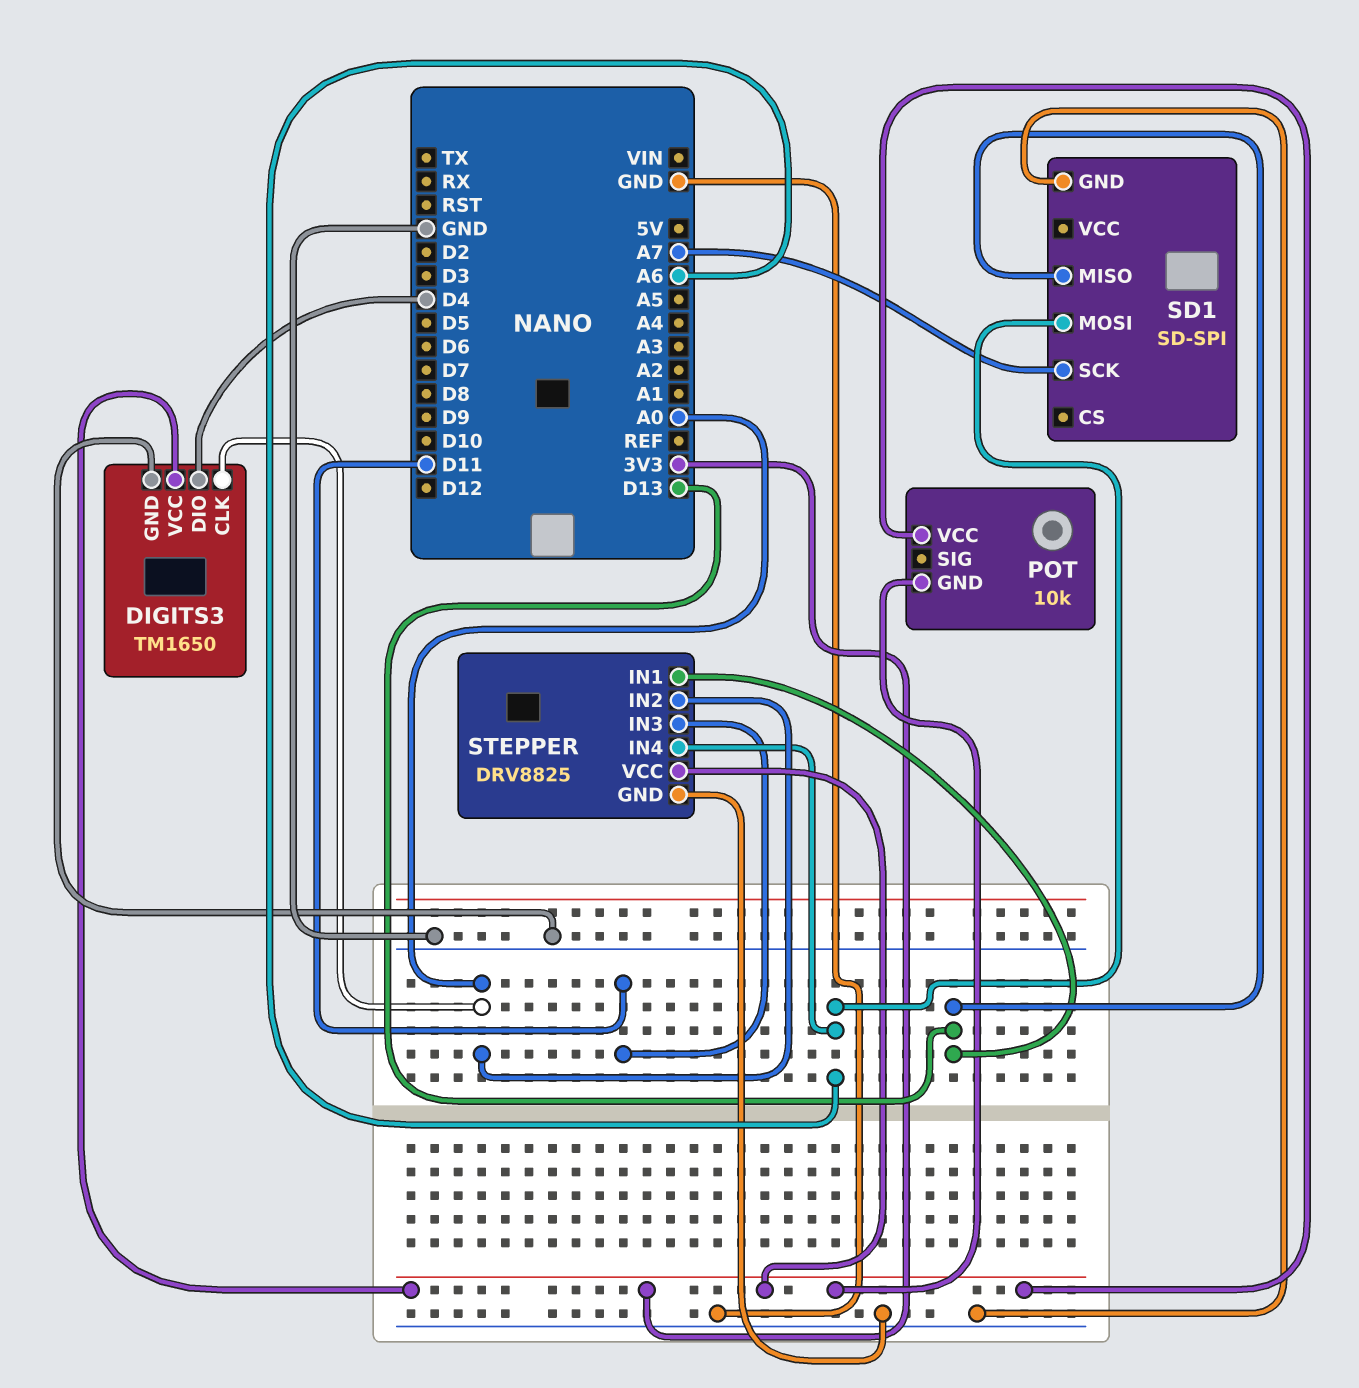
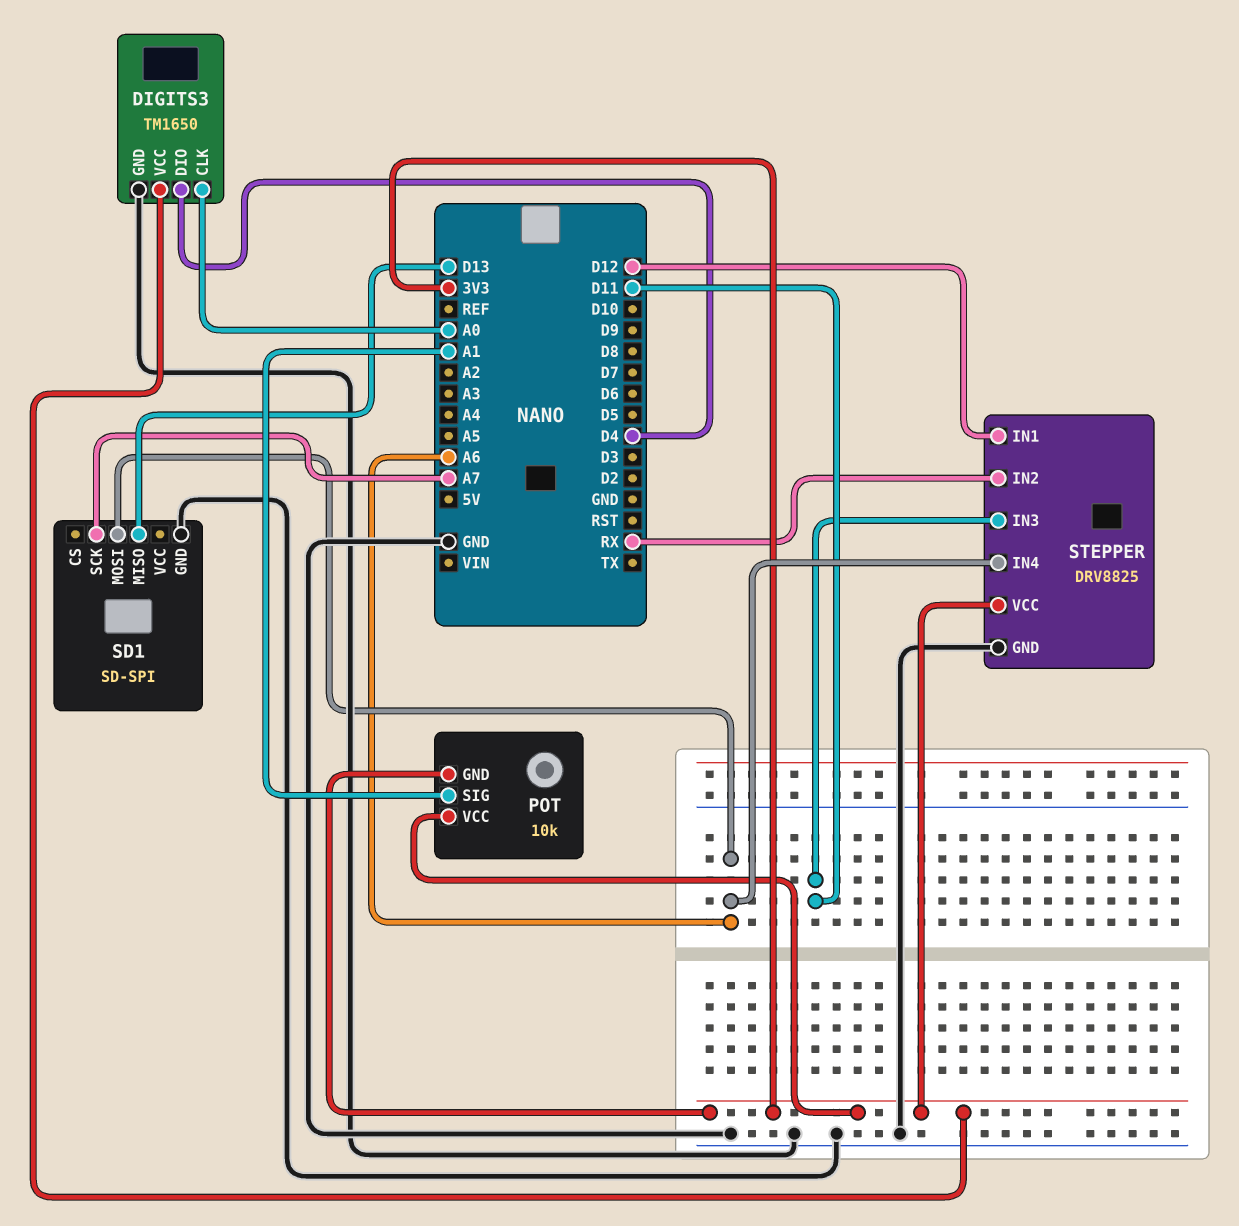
POT pin SIG: none -> A1
STEPPER pin IN1: D13 -> D12
STEPPER pin IN2: A0 -> RX

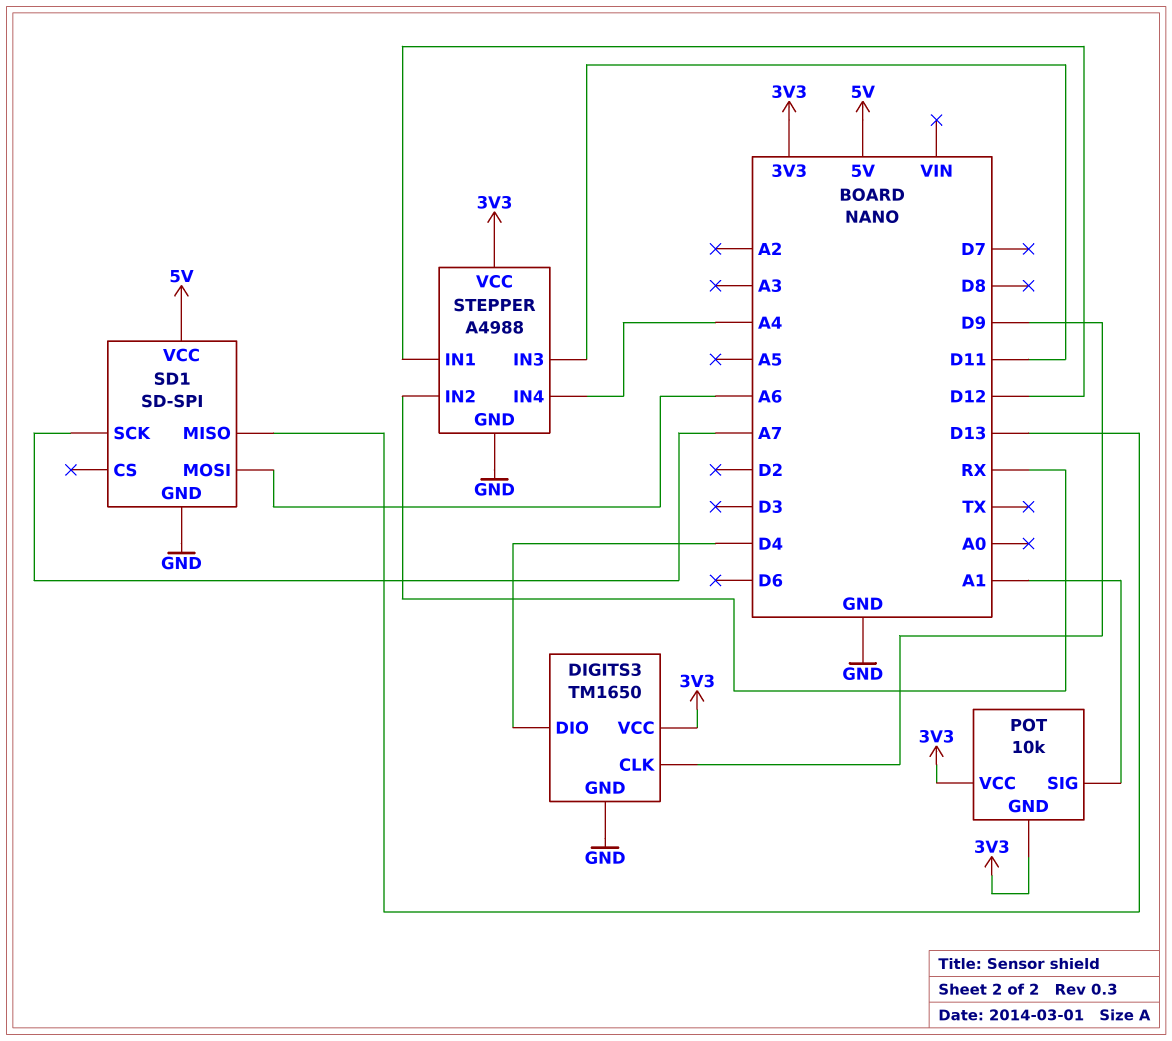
DIGITS3 pin CLK: A0 -> D9
SD1 pin VCC: none -> 5V
STEPPER: DRV8825 -> A4988
STEPPER pin IN4: A6 -> A4

